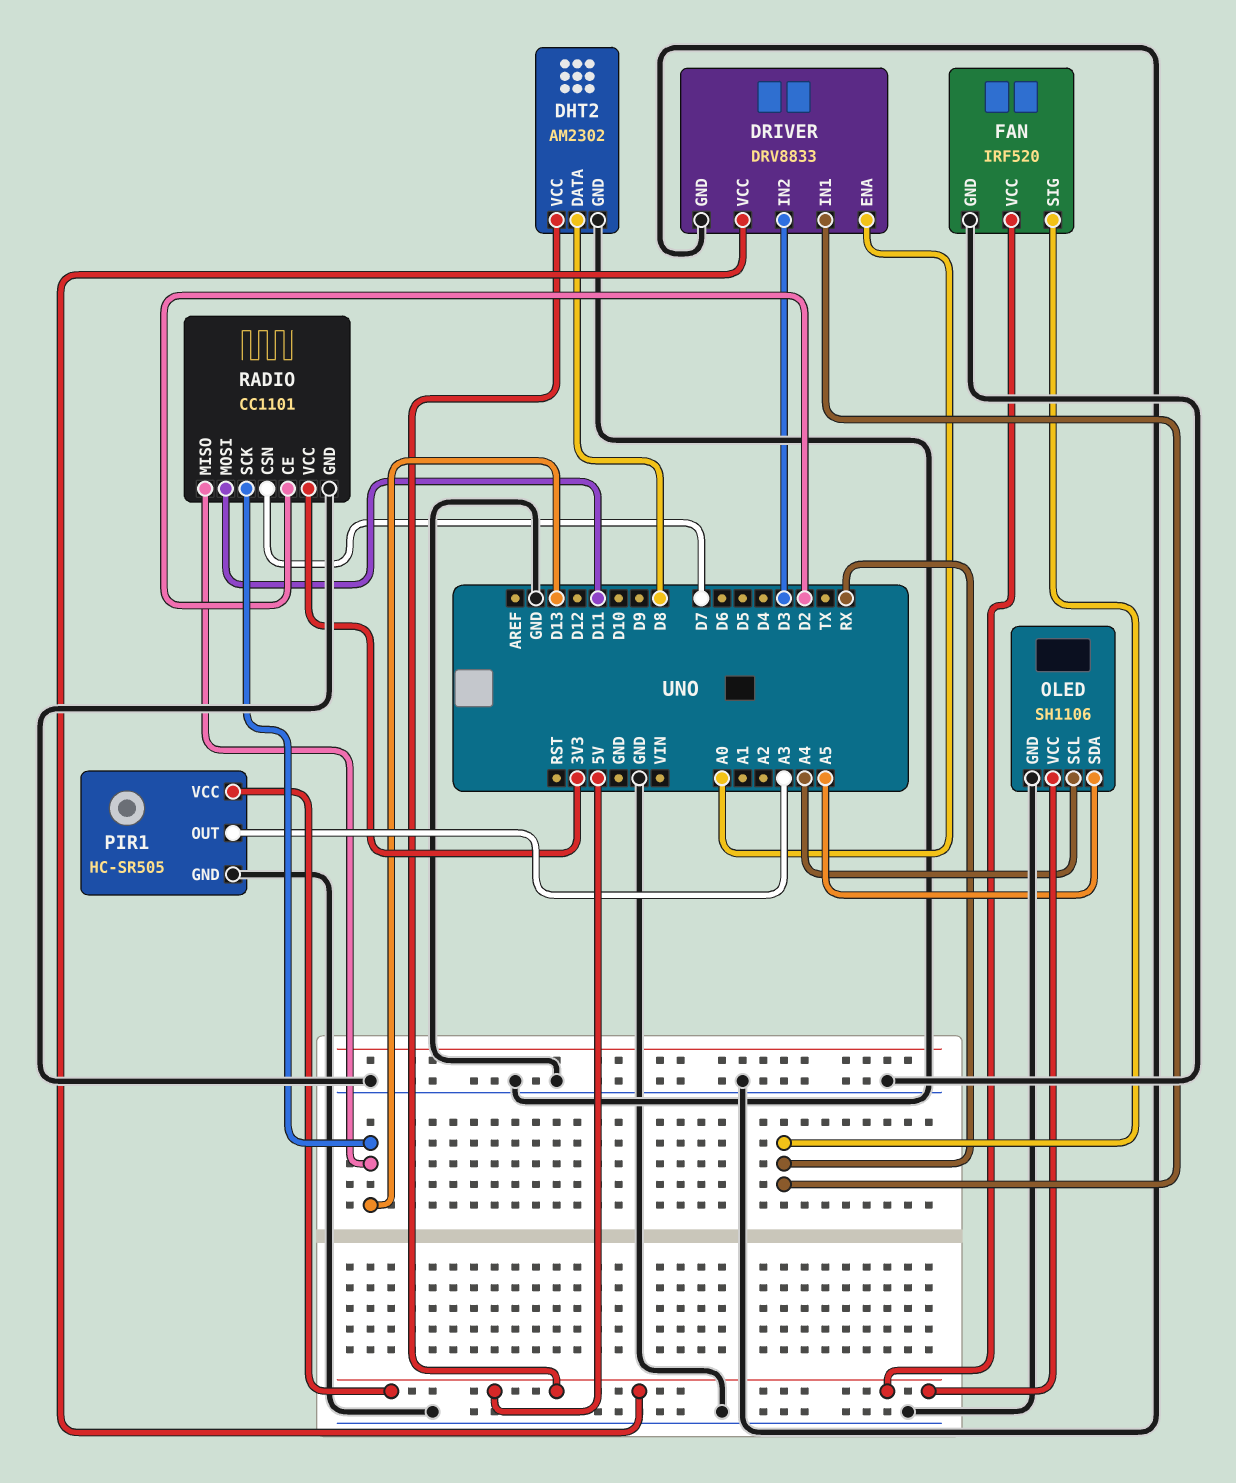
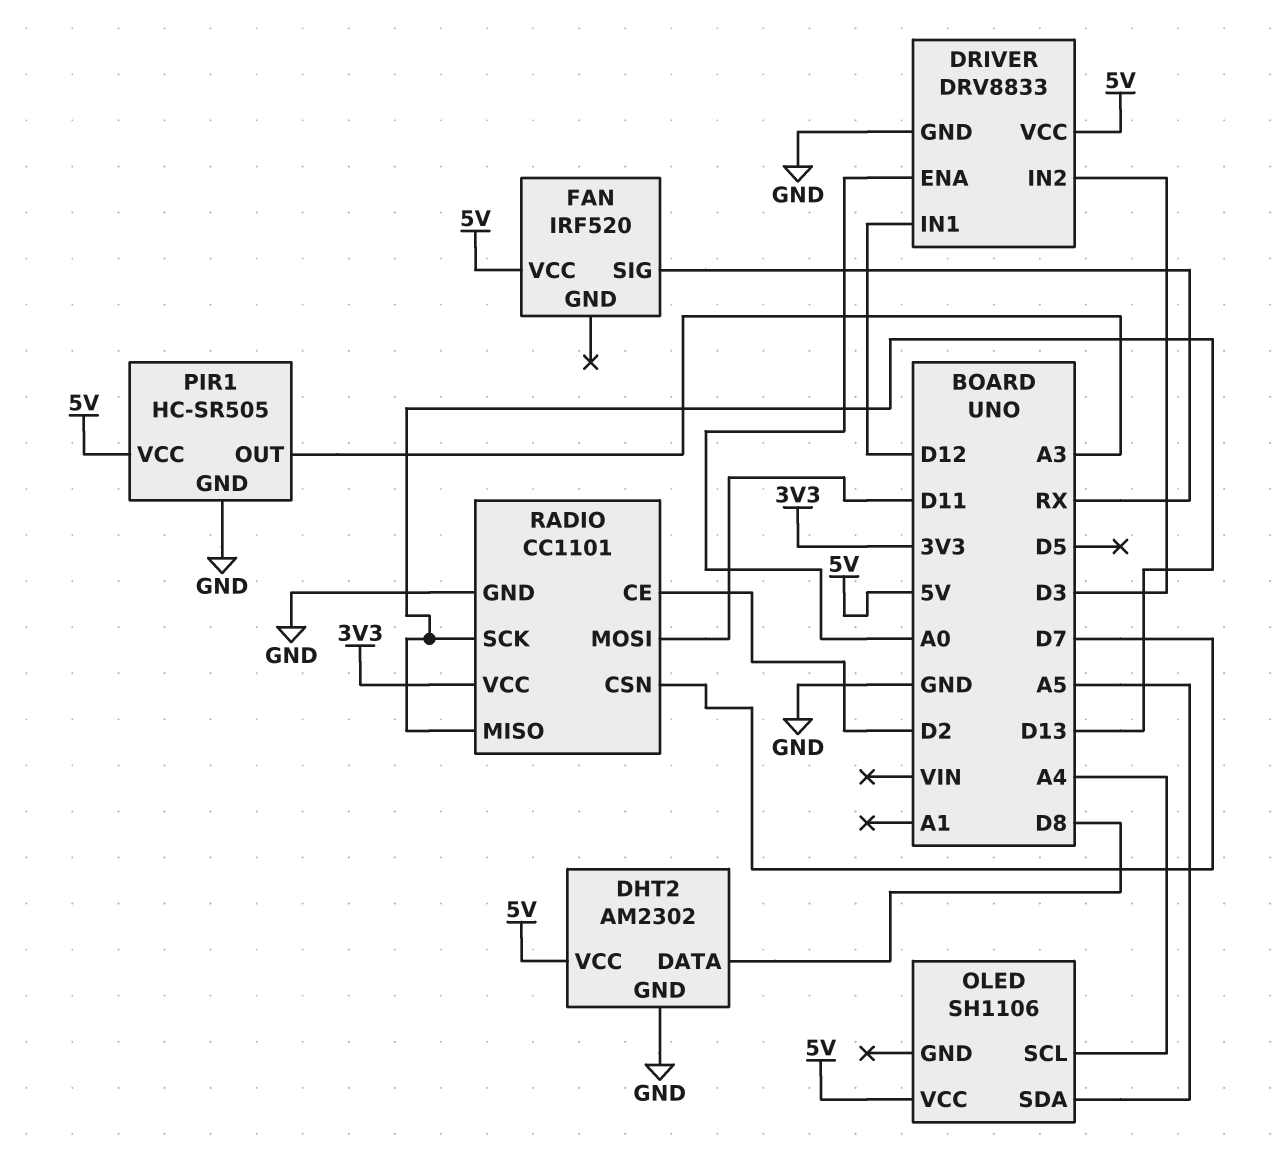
DRIVER pin IN1: RX -> D12
FAN pin GND: GND -> none
OLED pin GND: GND -> none

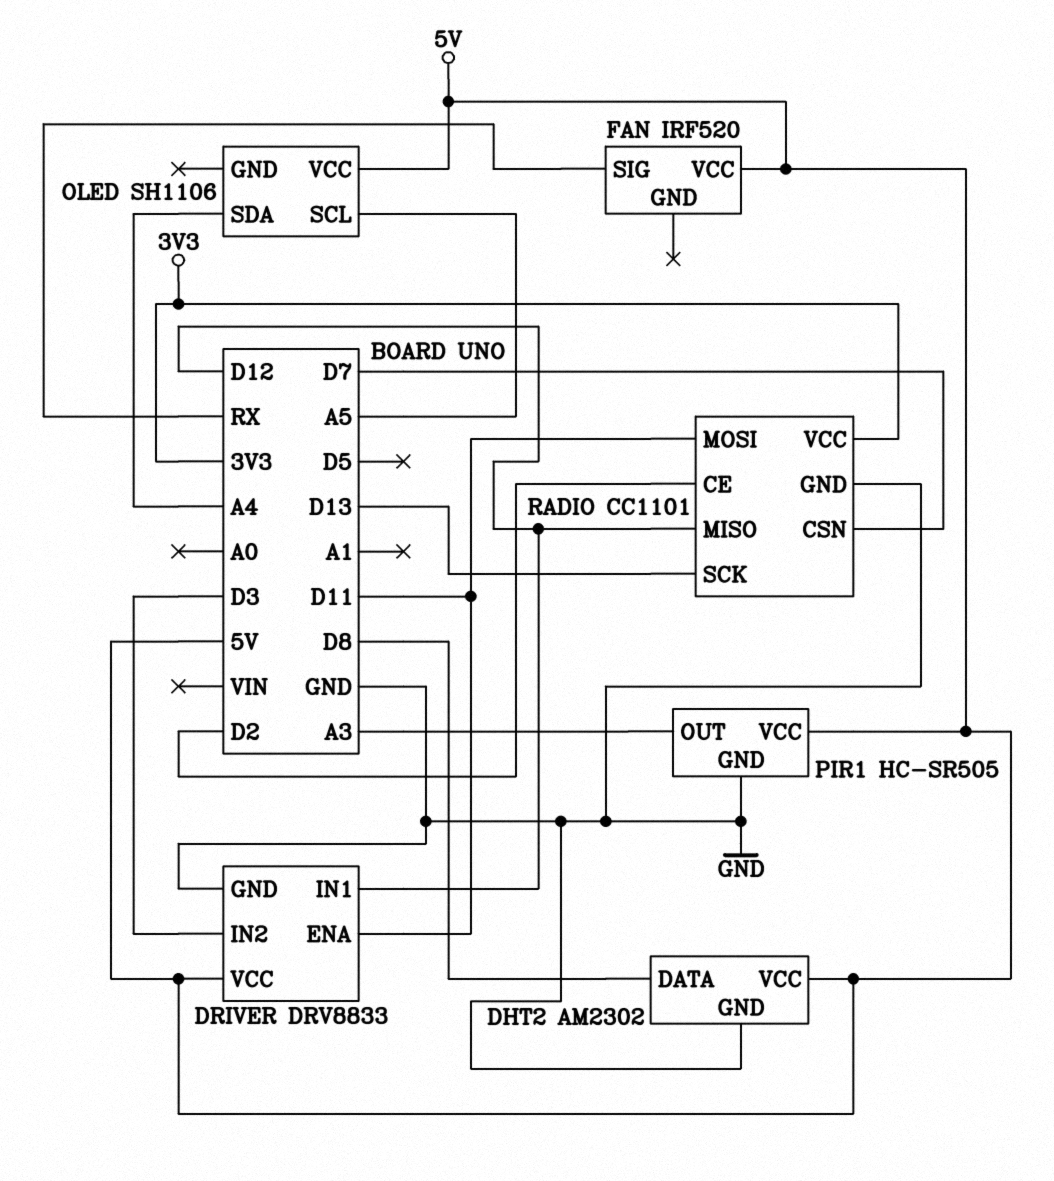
DRIVER pin ENA: A0 -> D11
OLED pin SCL: A4 -> A5
OLED pin SDA: A5 -> A4
RADIO pin MISO: D13 -> D12

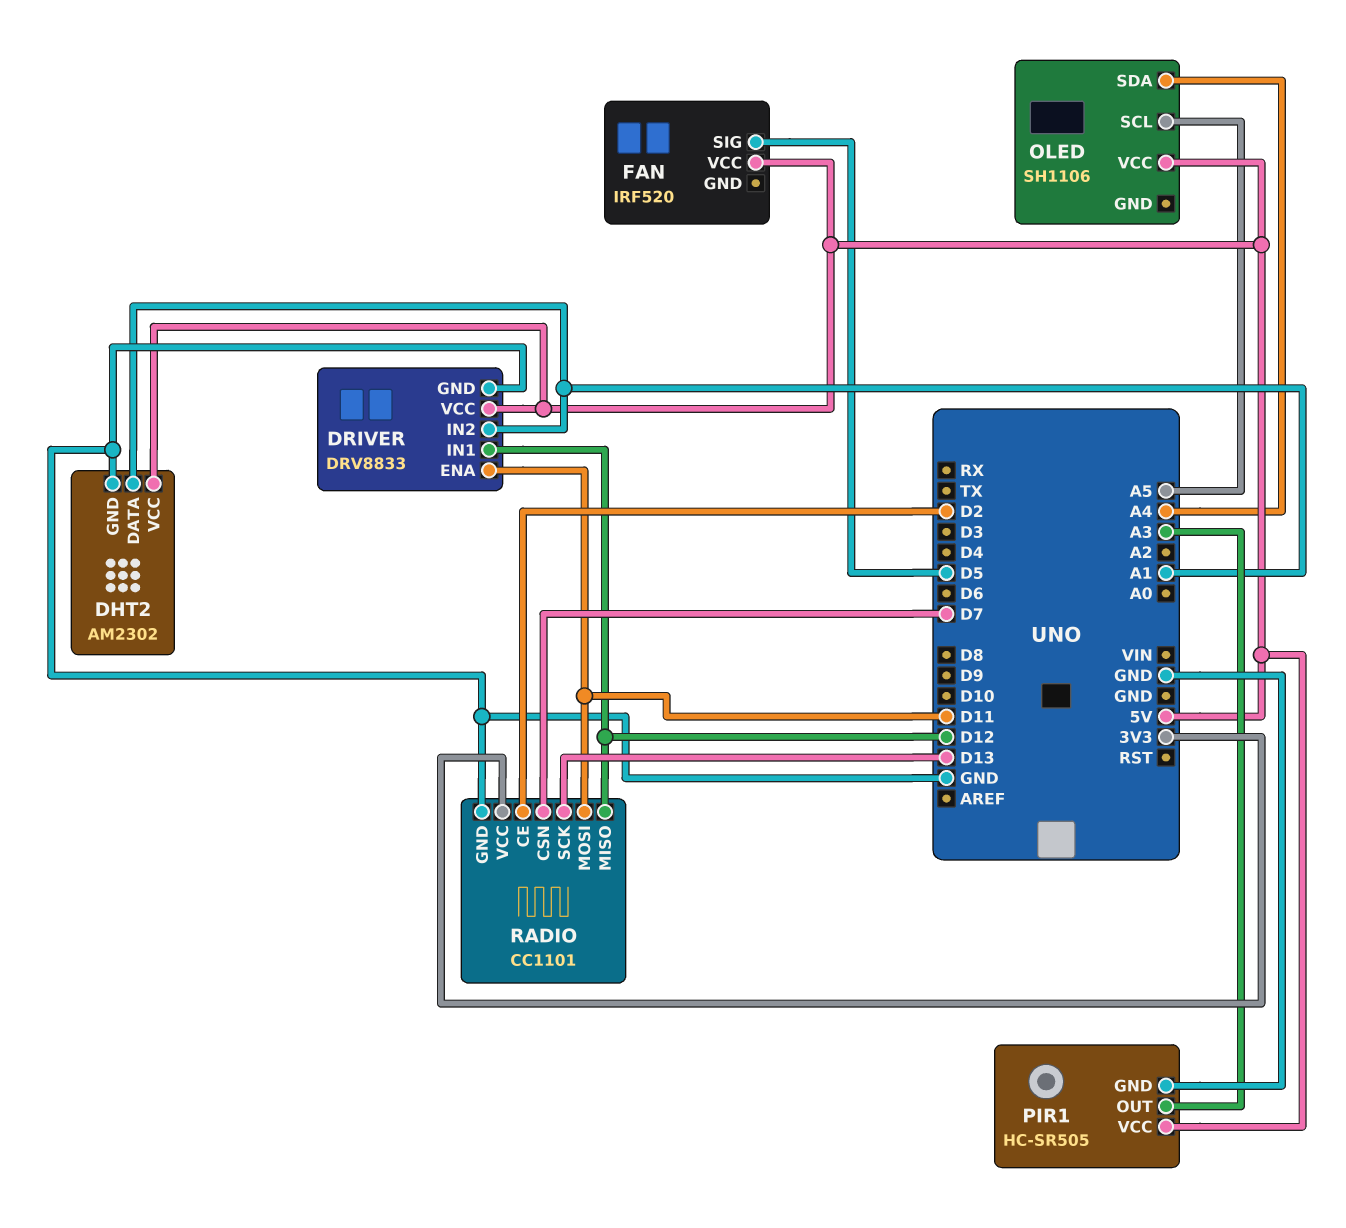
DHT2 pin DATA: D8 -> A1
DRIVER pin IN2: D3 -> A1
FAN pin SIG: RX -> D5

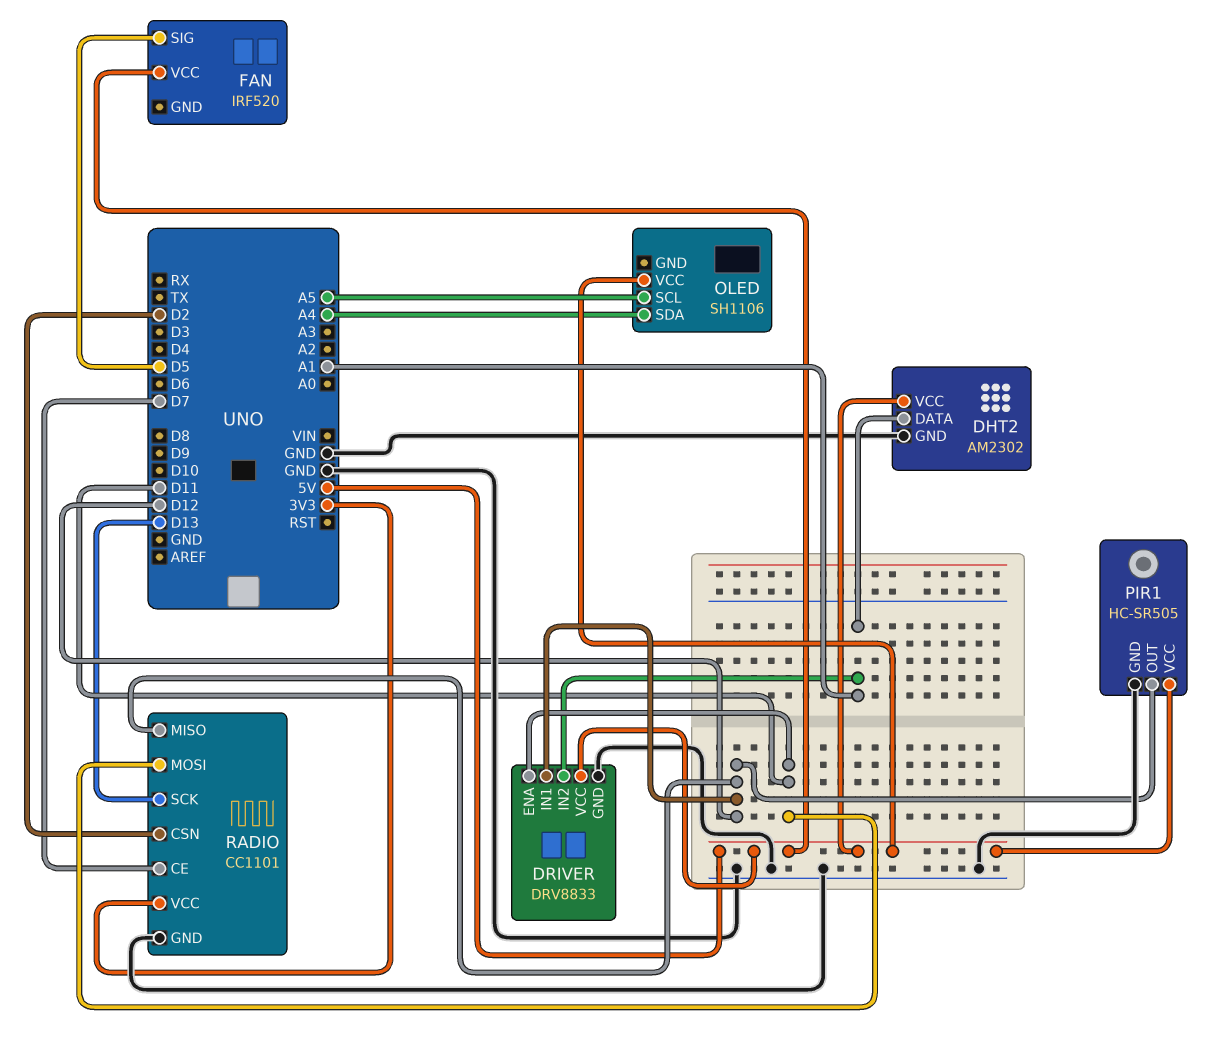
PIR1 pin OUT: A3 -> D12
RADIO pin CE: D2 -> D7
RADIO pin CSN: D7 -> D2

